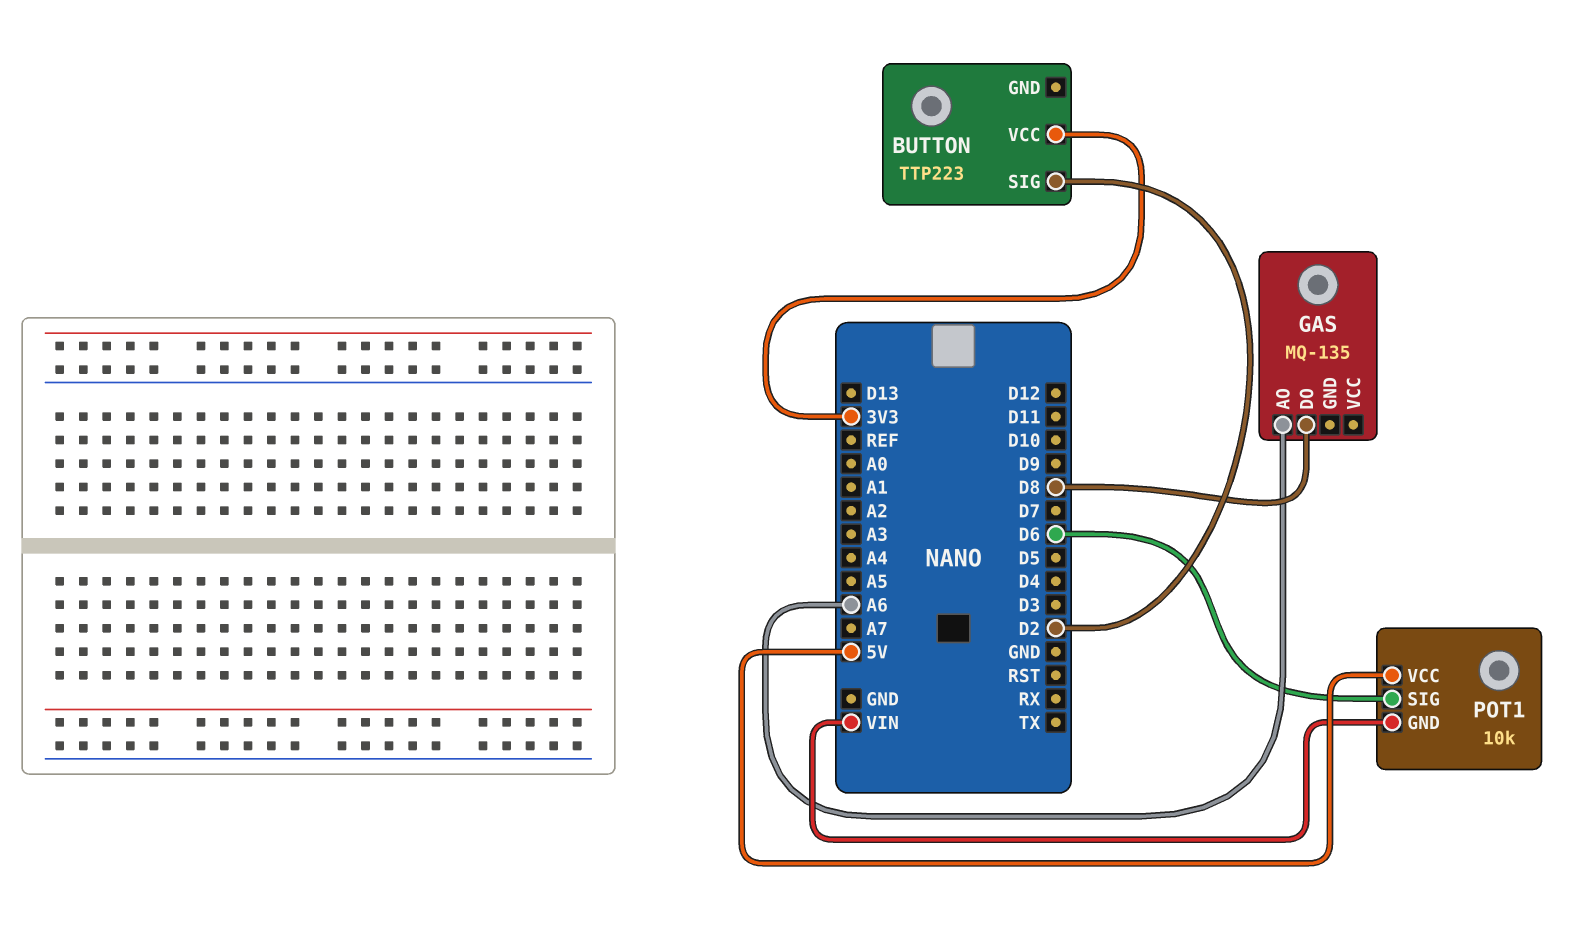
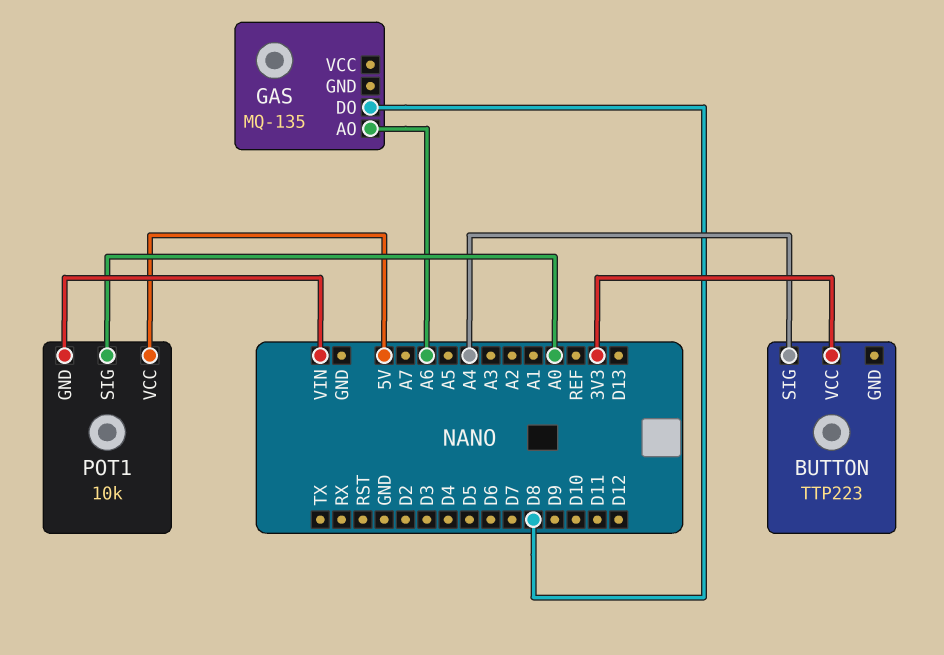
BUTTON pin SIG: D2 -> A4
POT1 pin SIG: D6 -> A0

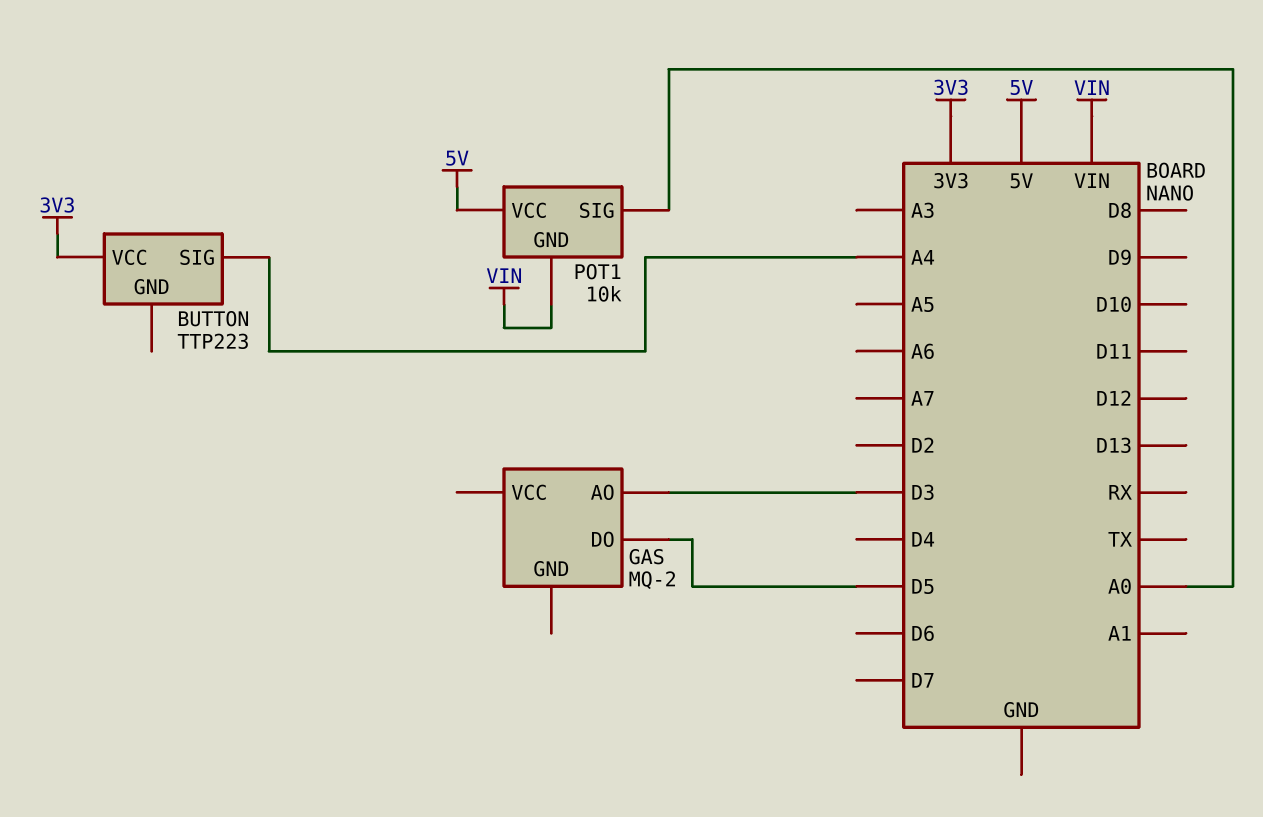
GAS: MQ-135 -> MQ-2
GAS pin AO: A6 -> D3
GAS pin DO: D8 -> D5

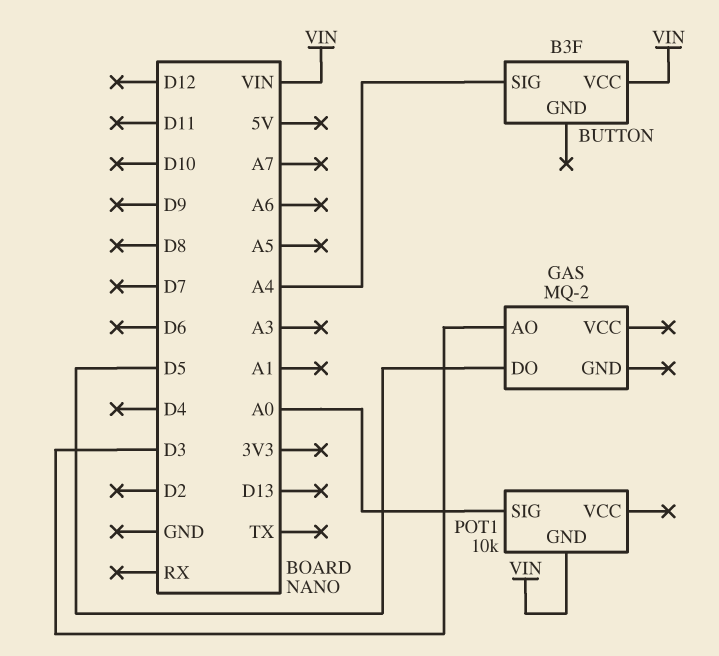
BUTTON: TTP223 -> B3F
BUTTON pin VCC: 3V3 -> VIN
POT1 pin VCC: 5V -> none

